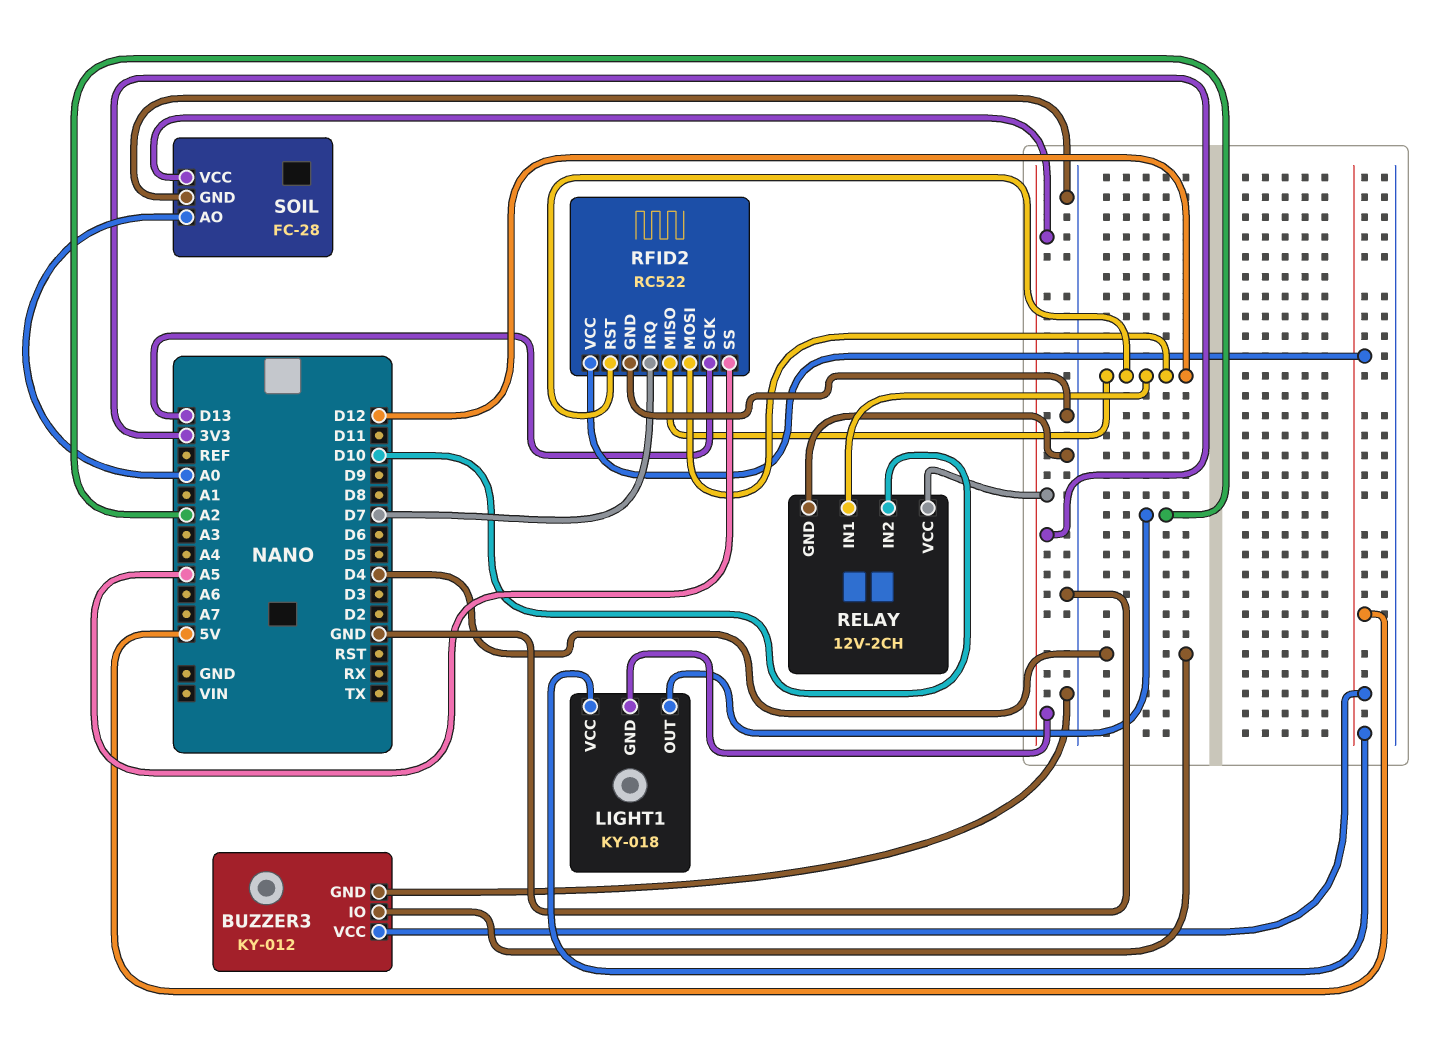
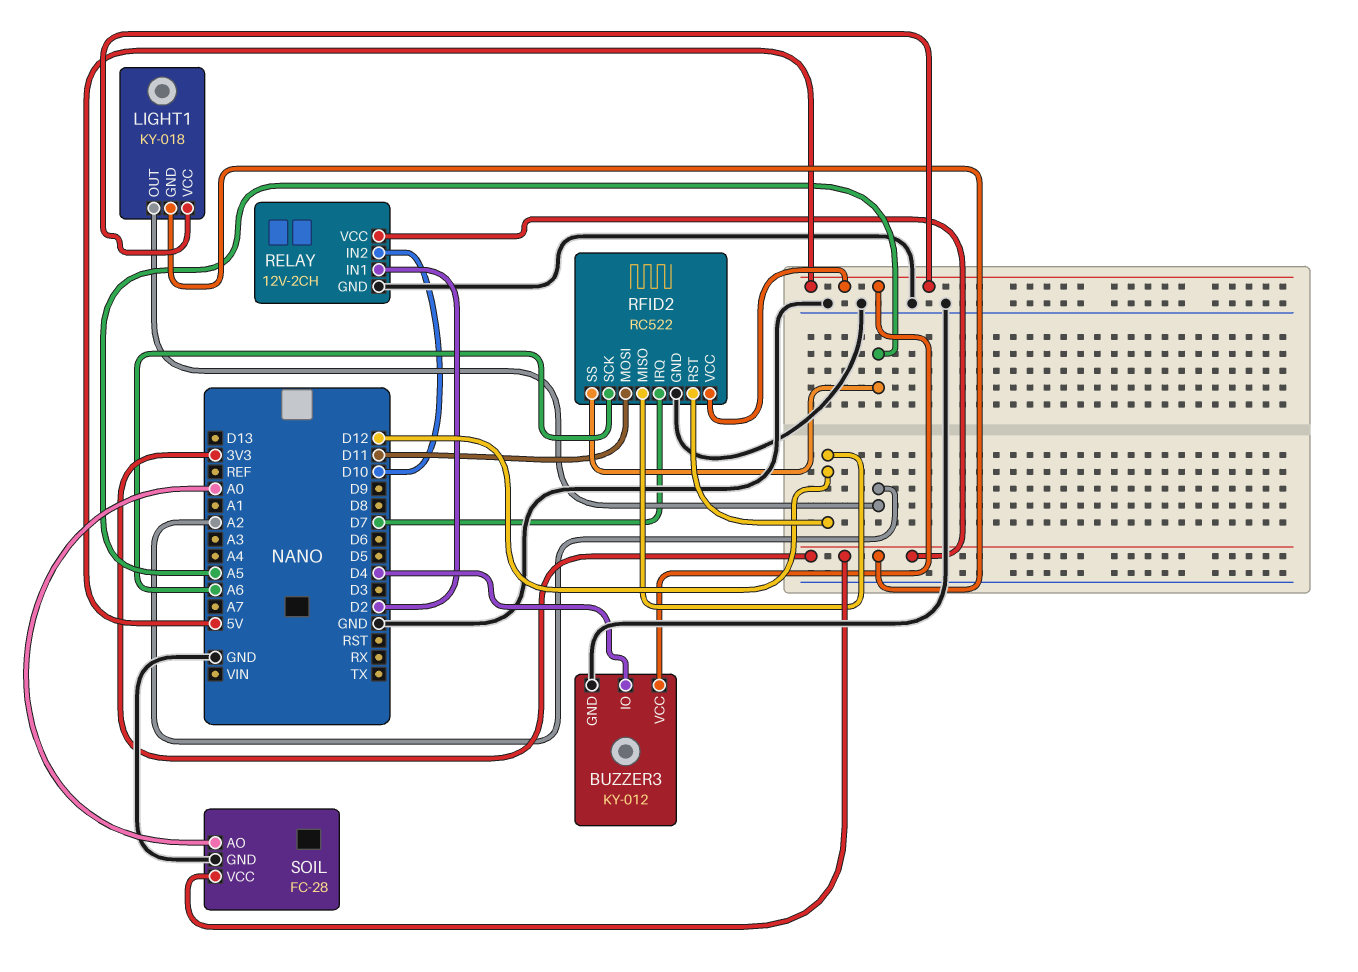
RELAY pin IN1: D12 -> D2
RFID2 pin MOSI: D12 -> D11
RFID2 pin SCK: D13 -> A6

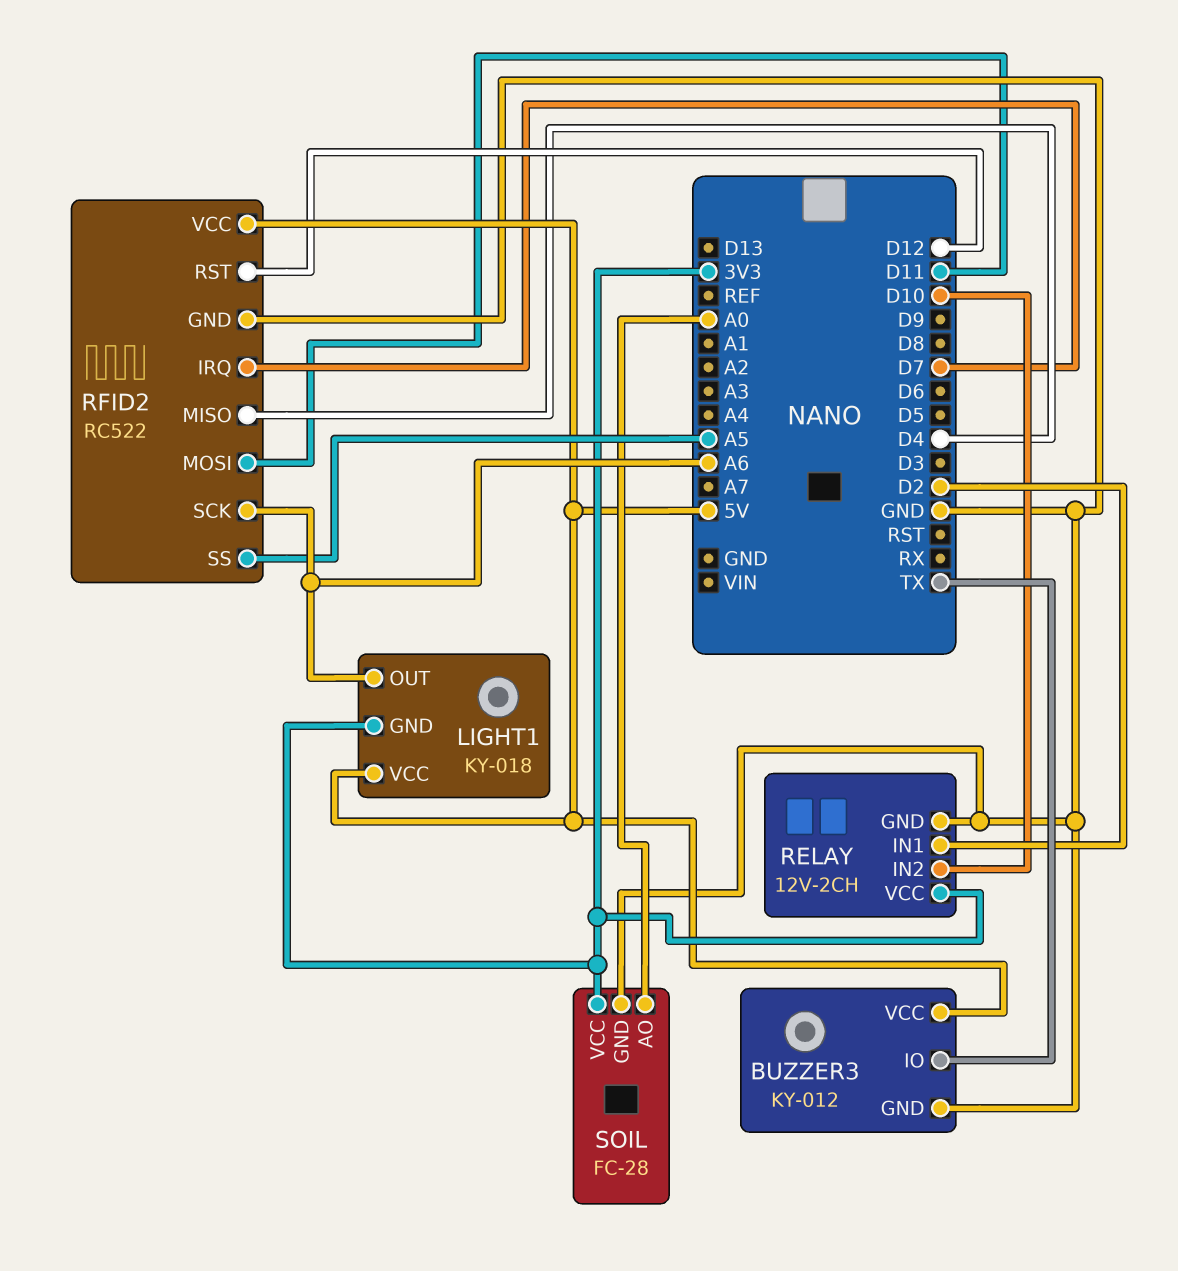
BUZZER3 pin IO: D4 -> TX
LIGHT1 pin OUT: A2 -> A6
RFID2 pin MISO: D12 -> D4

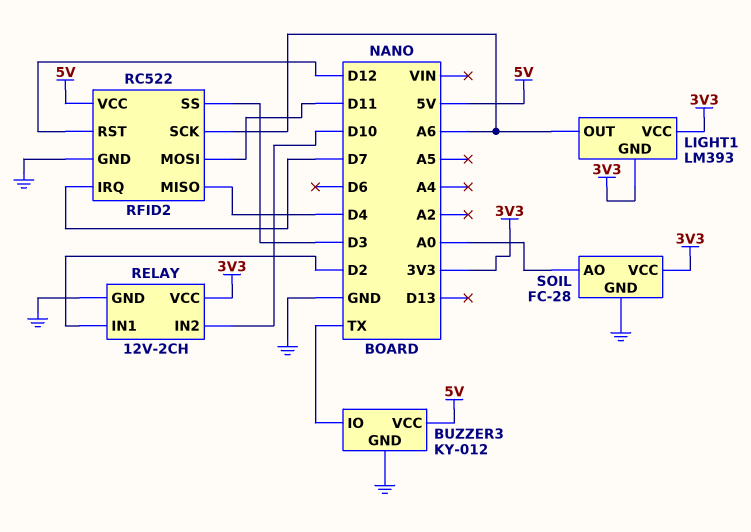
LIGHT1: KY-018 -> LM393
LIGHT1 pin VCC: 5V -> 3V3
RFID2 pin SS: A5 -> D3

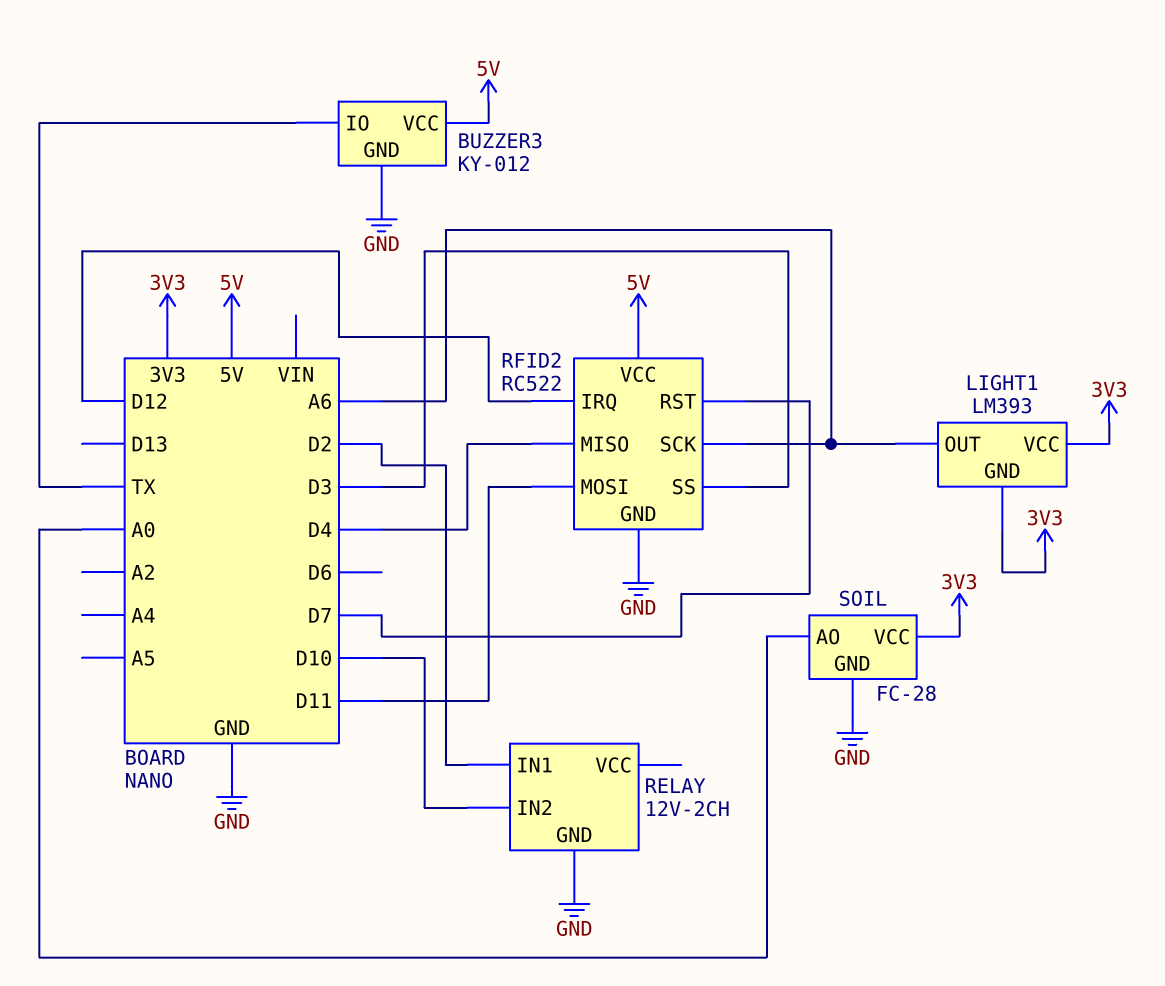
RELAY pin VCC: 3V3 -> none
RFID2 pin IRQ: D7 -> D12
RFID2 pin RST: D12 -> D7

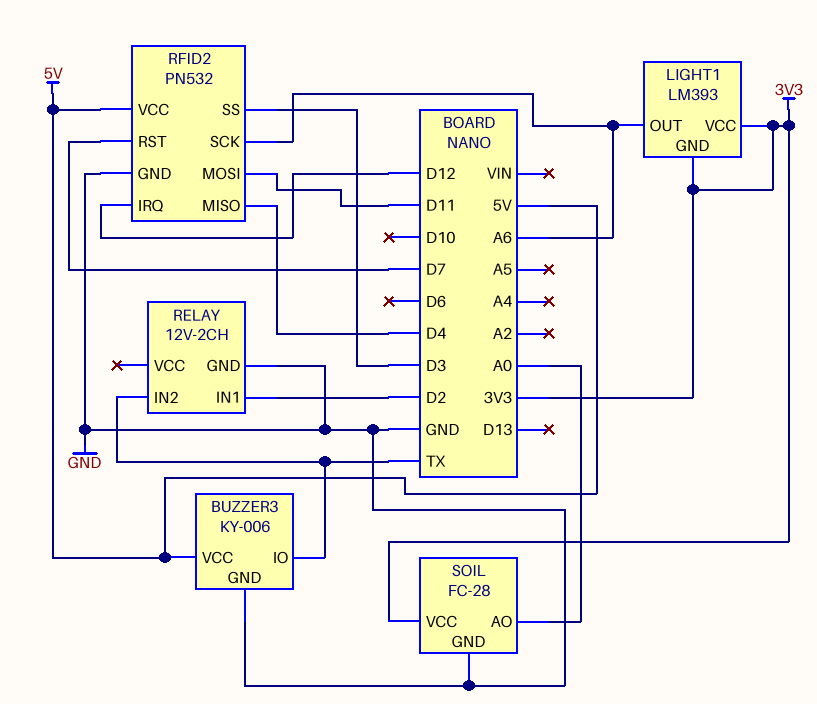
BUZZER3: KY-012 -> KY-006
RELAY pin IN2: D10 -> TX
RFID2: RC522 -> PN532

